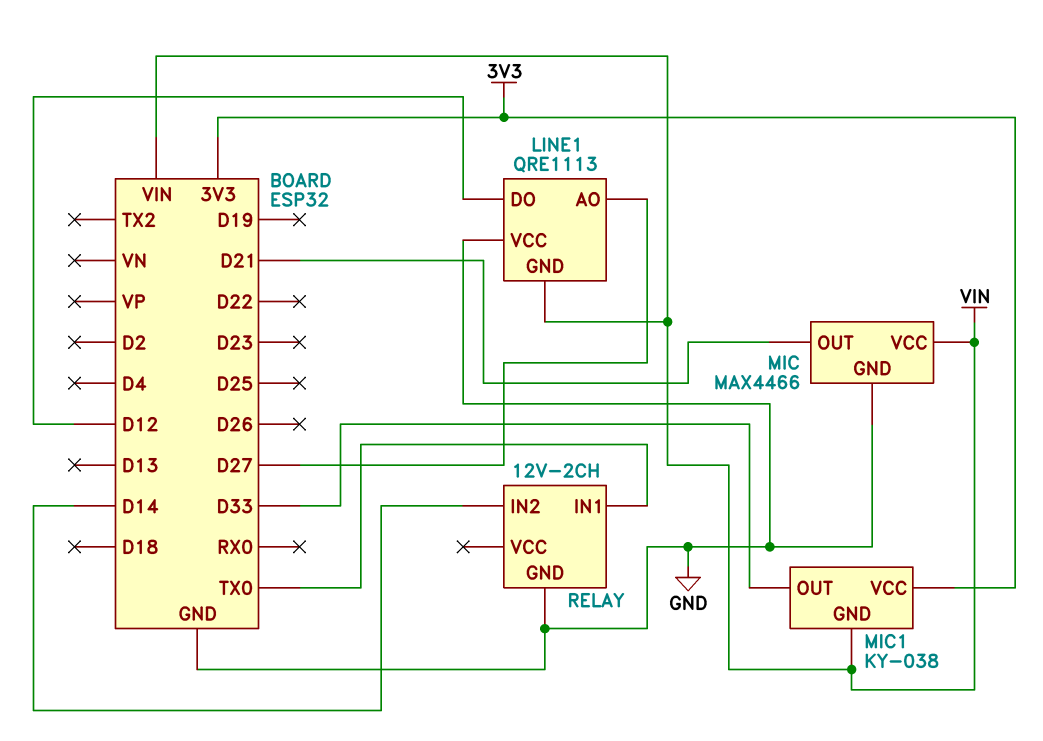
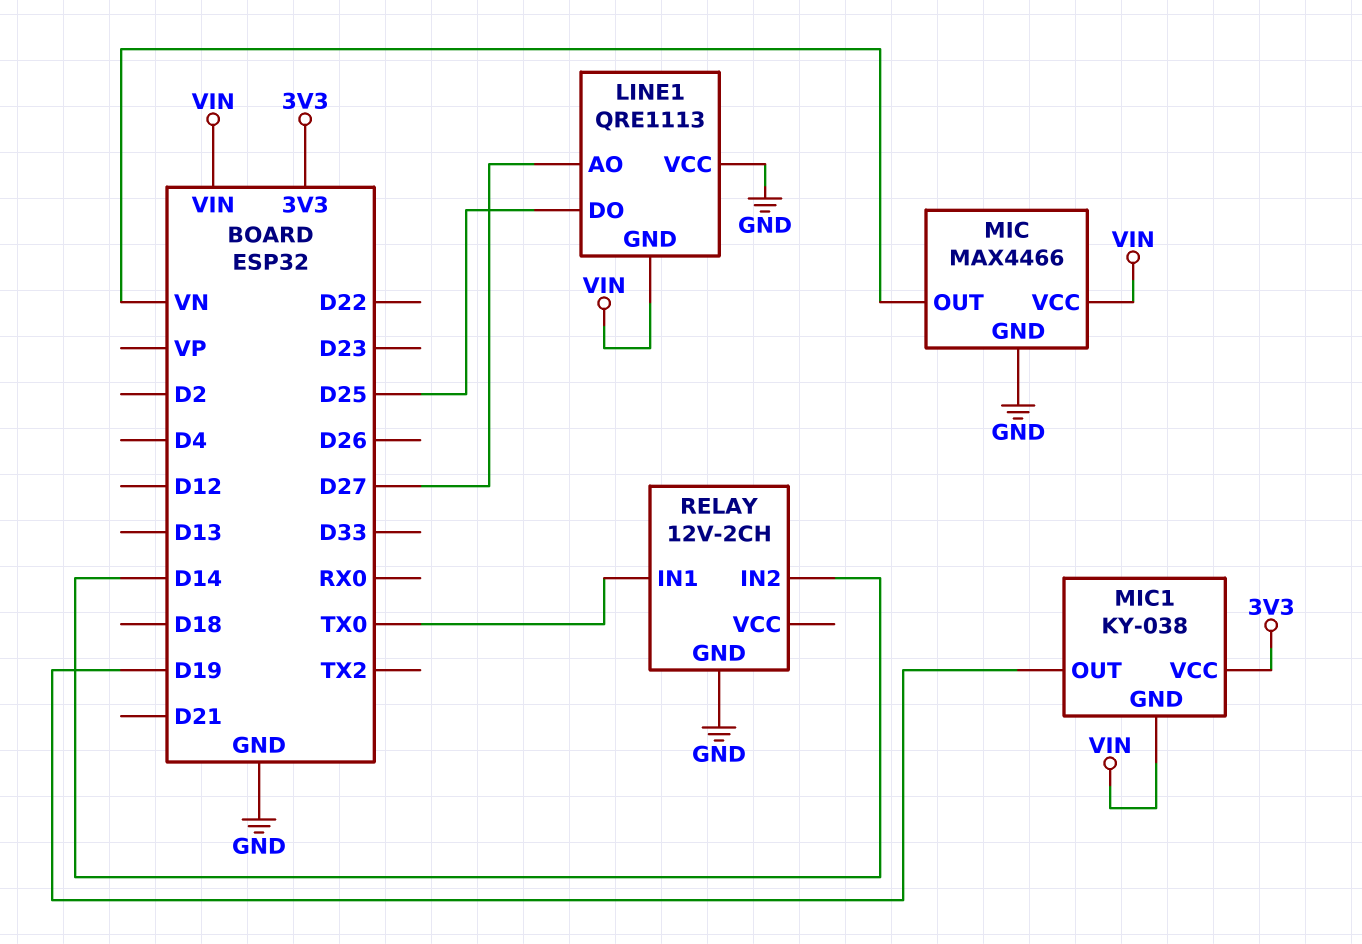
LINE1 pin DO: D12 -> D25
MIC pin OUT: D21 -> VN
MIC1 pin OUT: D33 -> D19

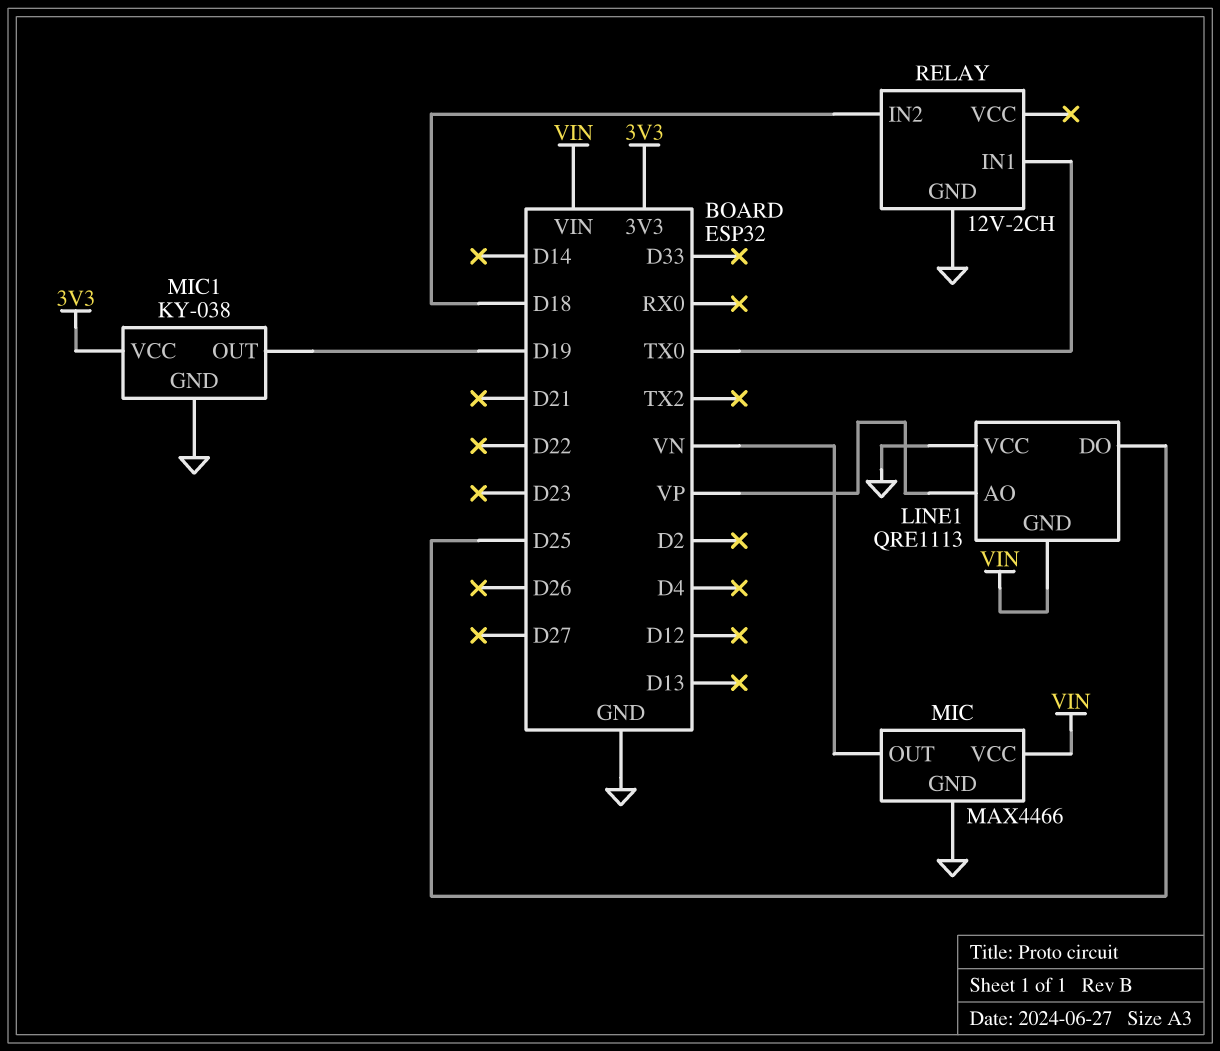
LINE1 pin AO: D27 -> VP
MIC1 pin GND: VIN -> GND
RELAY pin IN2: D14 -> D18

